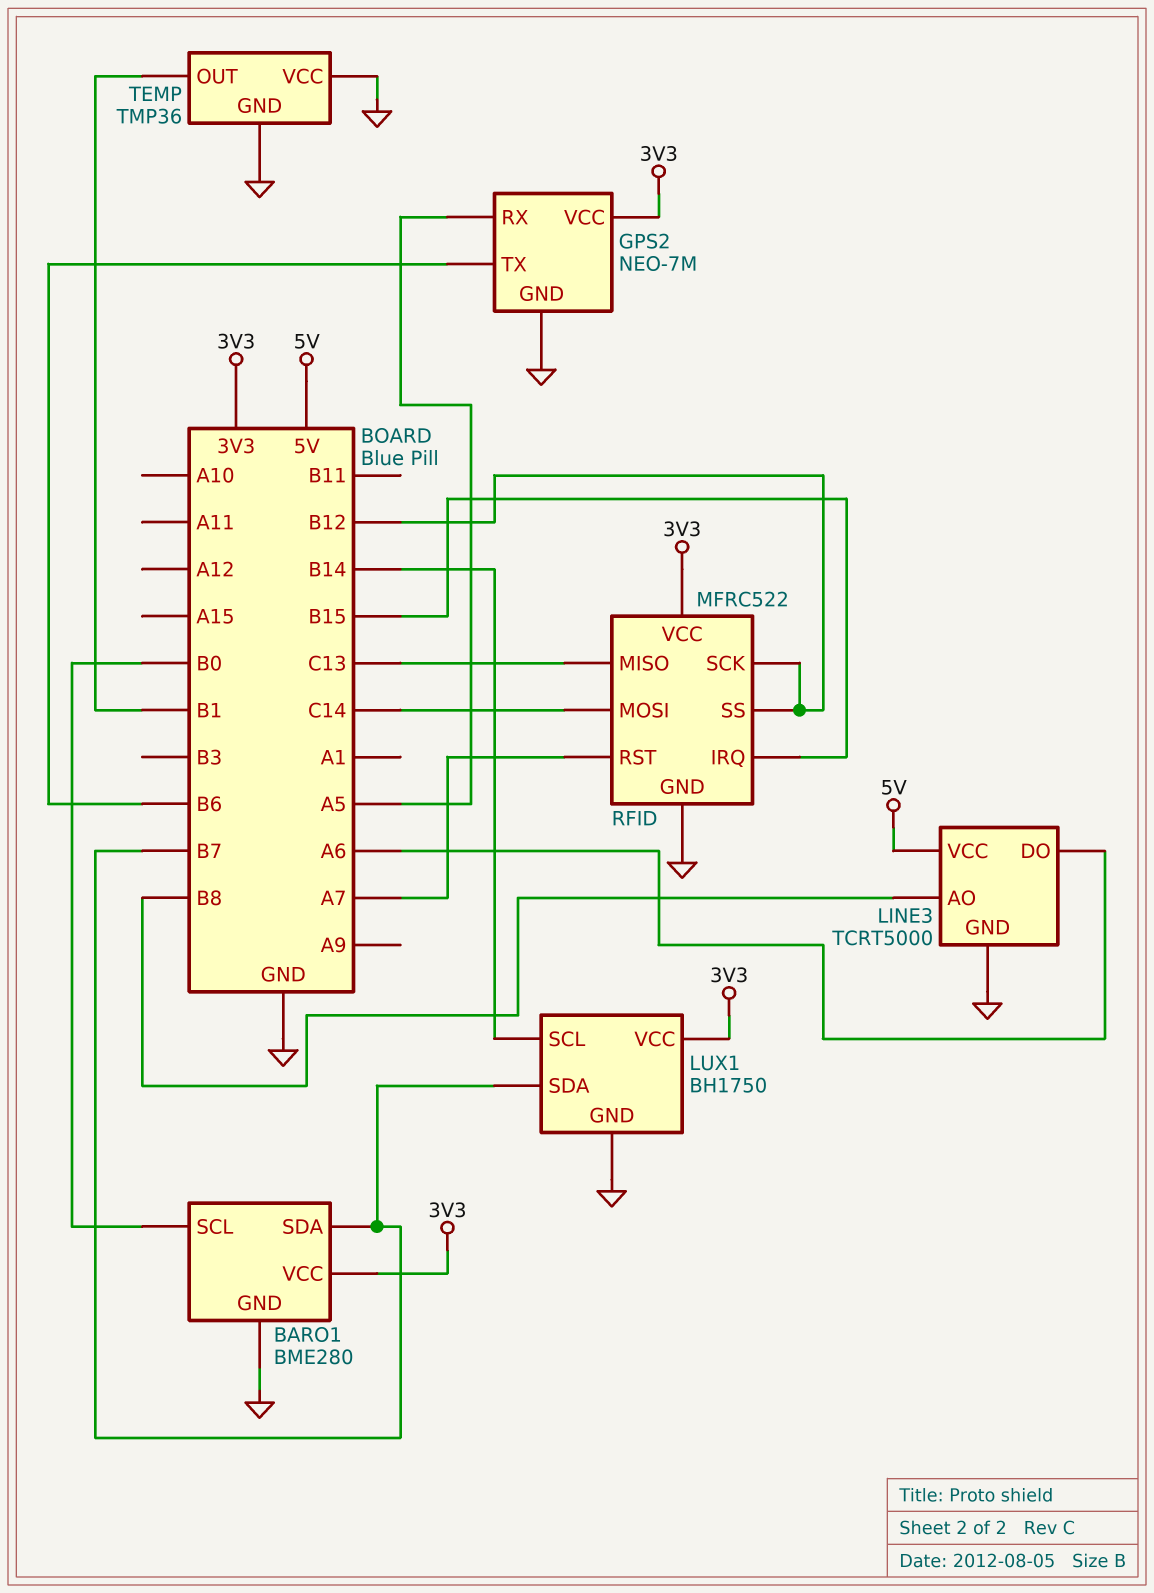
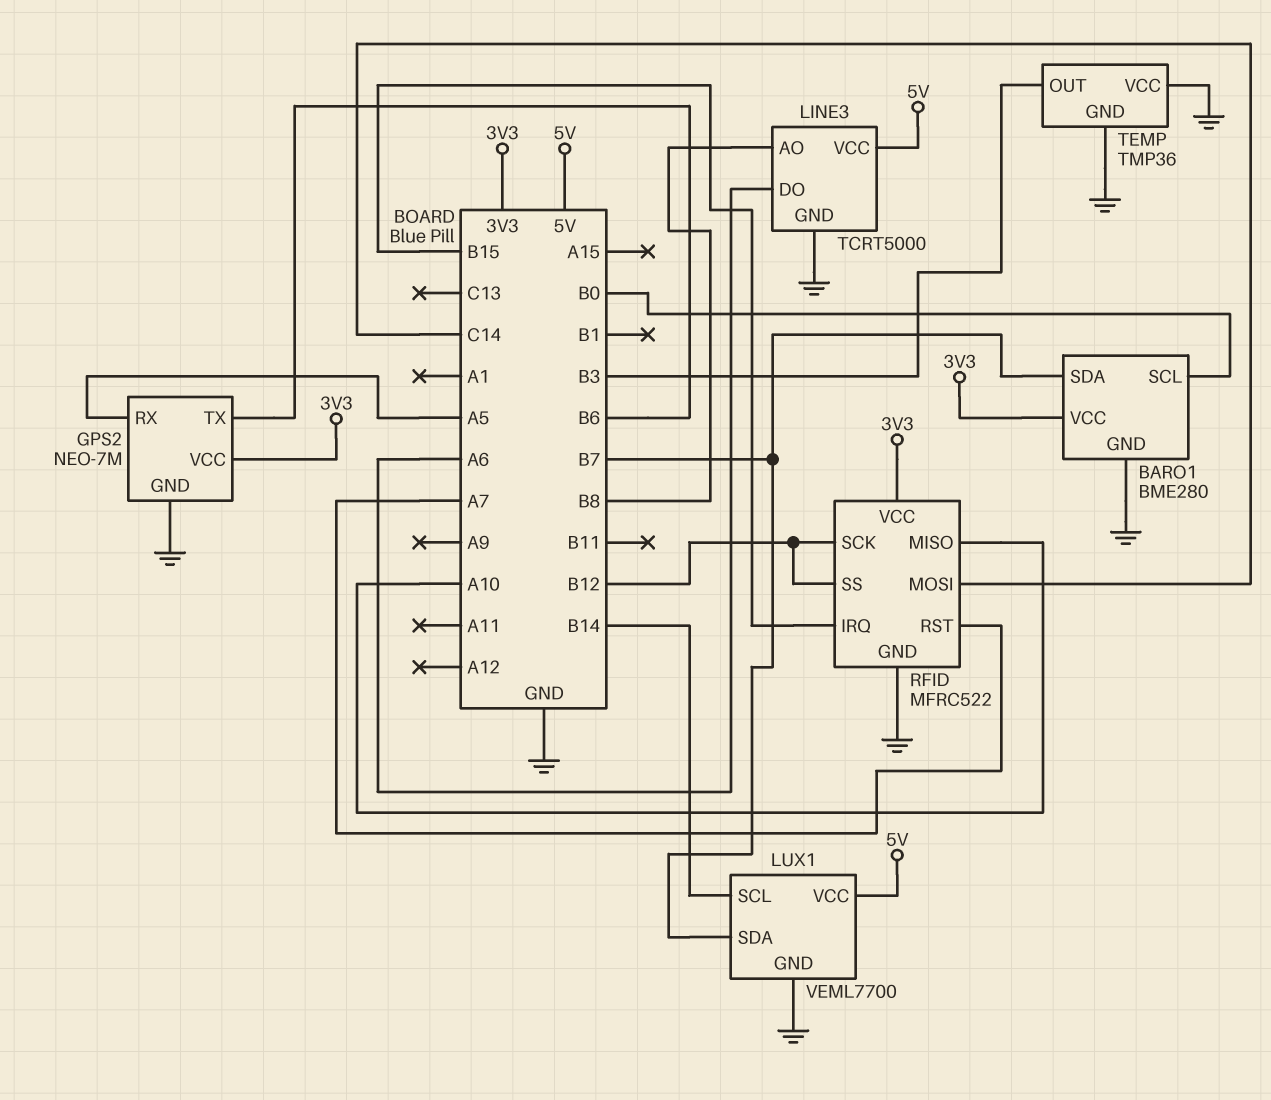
LUX1: BH1750 -> VEML7700
LUX1 pin VCC: 3V3 -> 5V
RFID pin MISO: C13 -> A10
TEMP pin OUT: B1 -> B3

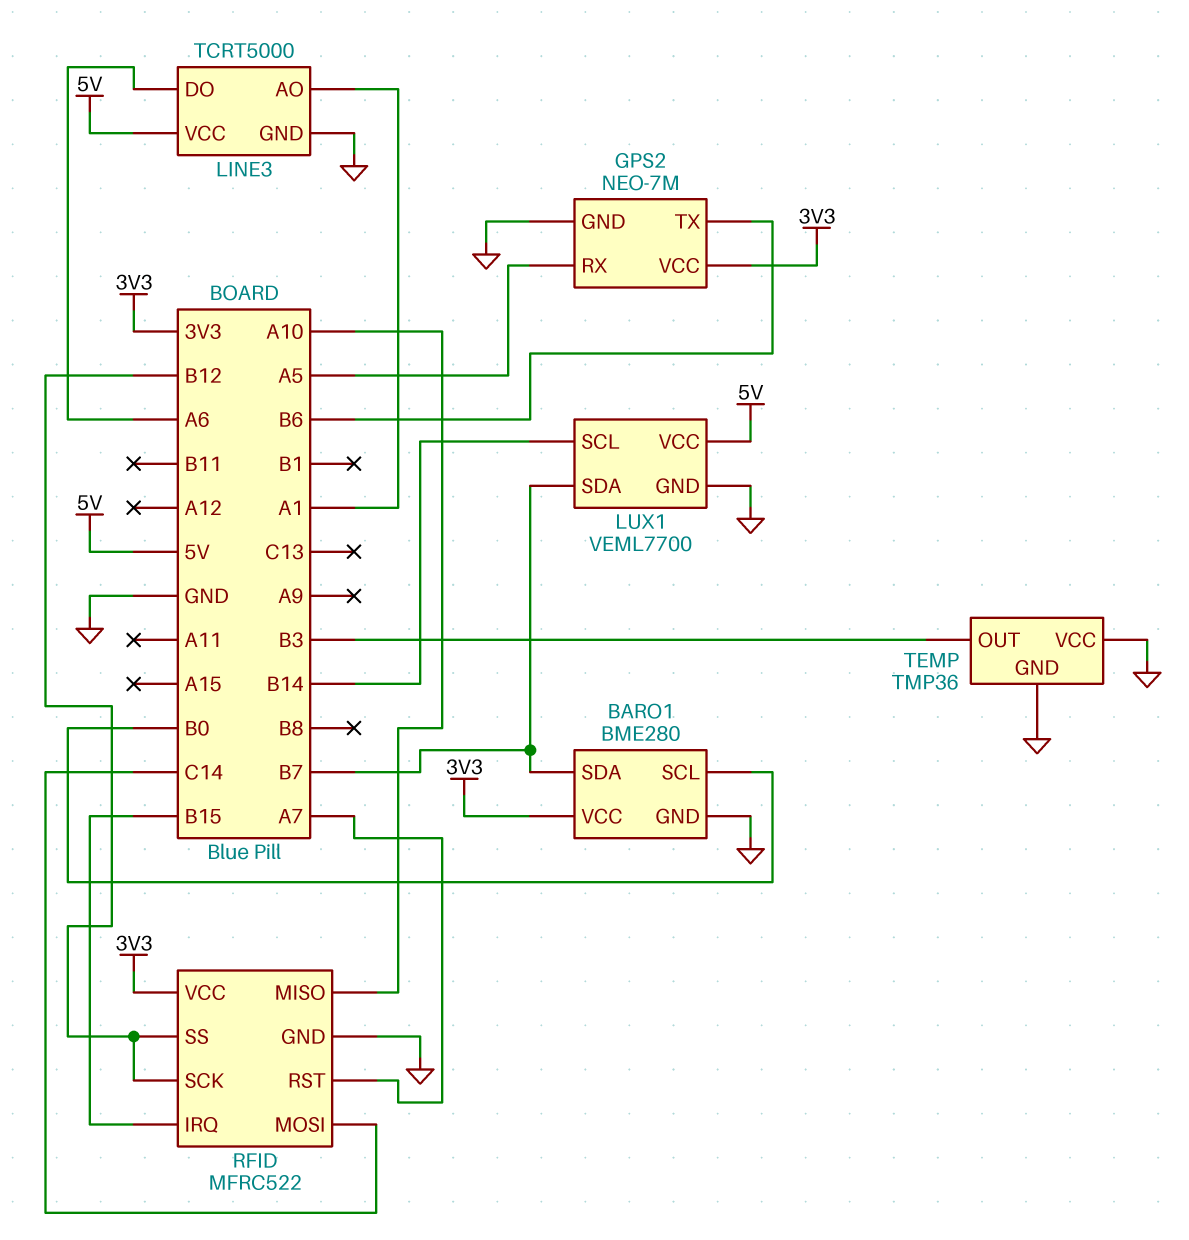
LINE3 pin AO: B8 -> A1

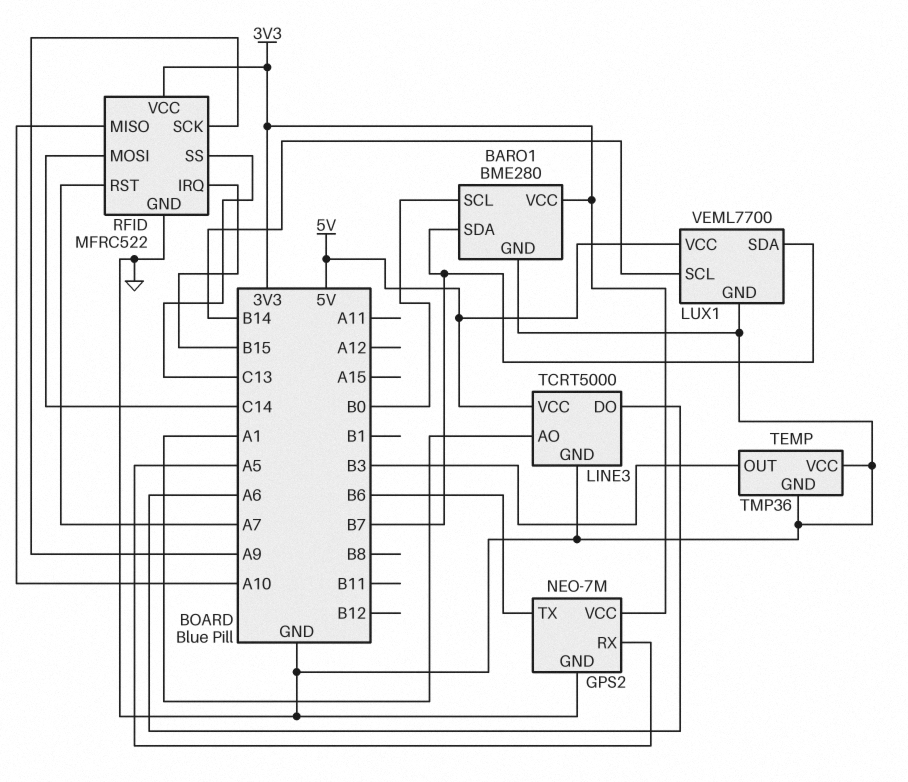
RFID pin SCK: B12 -> A9
RFID pin SS: B12 -> C13

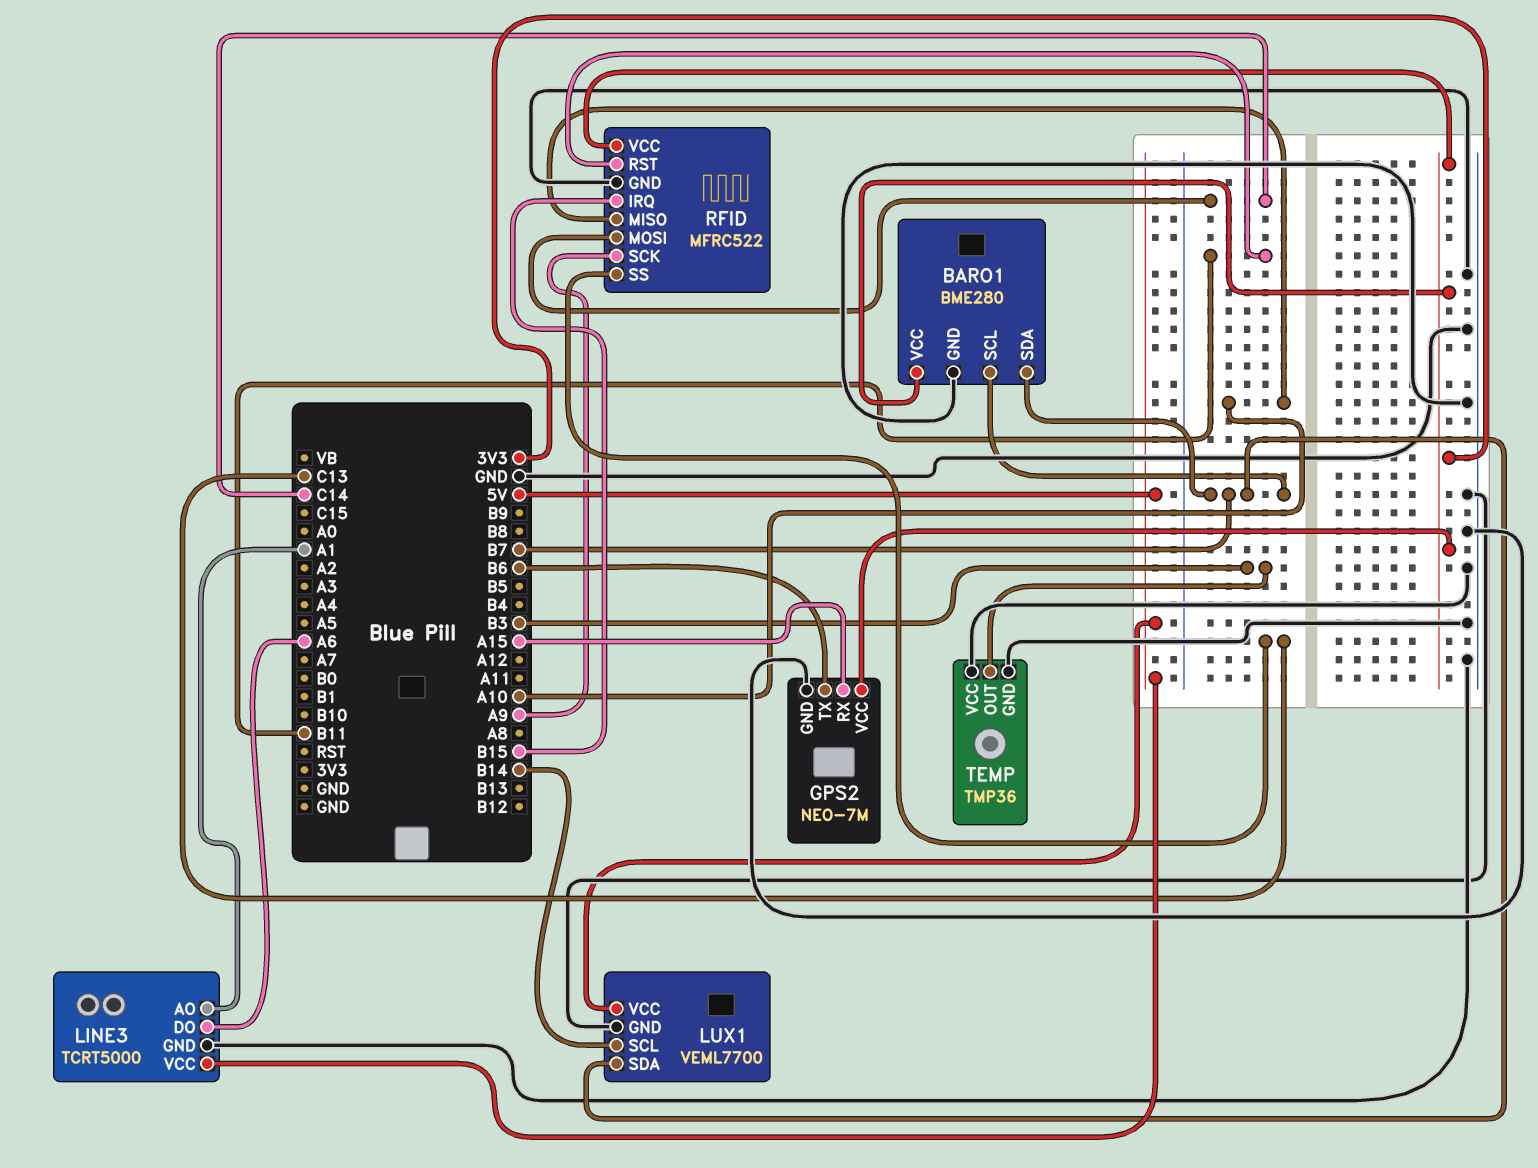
BARO1 pin SCL: B0 -> B7
GPS2 pin RX: A5 -> A15
RFID pin RST: A7 -> B11

